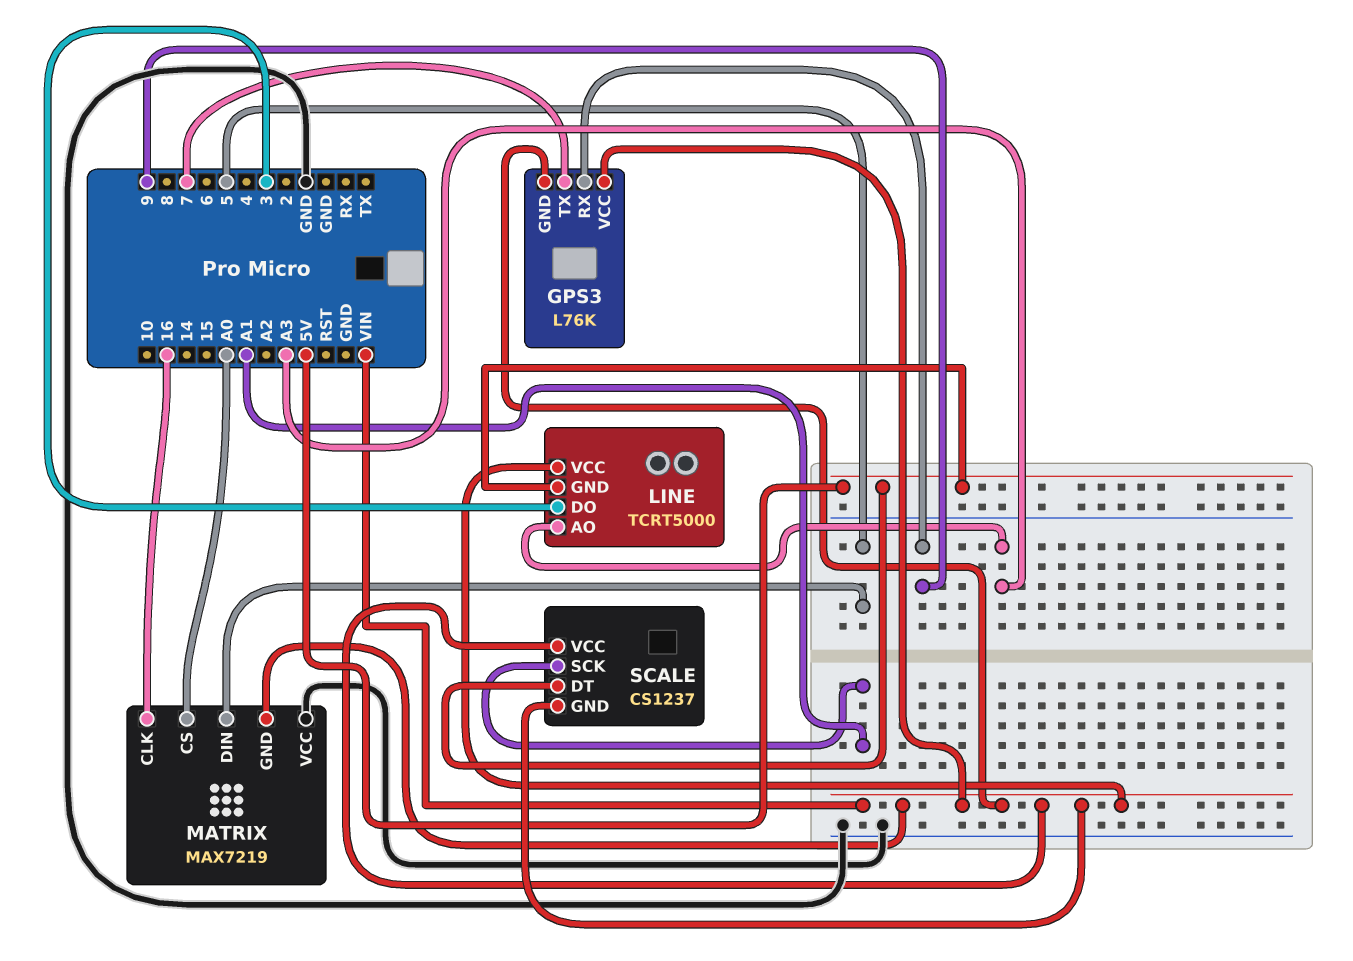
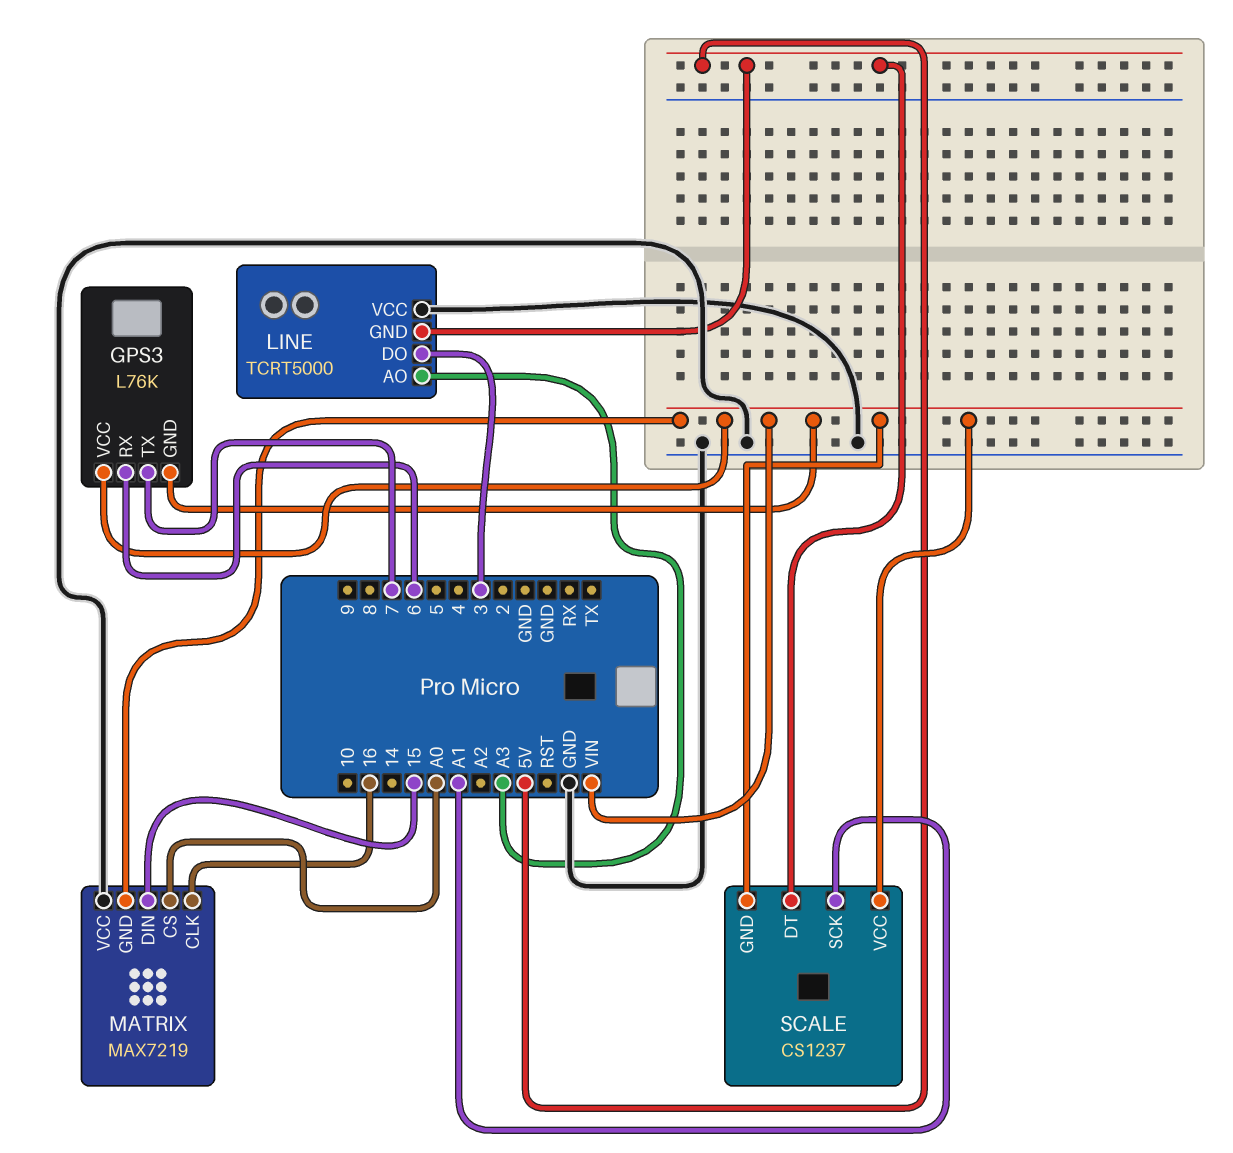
GPS3 pin RX: 9 -> 6
LINE pin VCC: VIN -> GND
MATRIX pin DIN: 5 -> 15

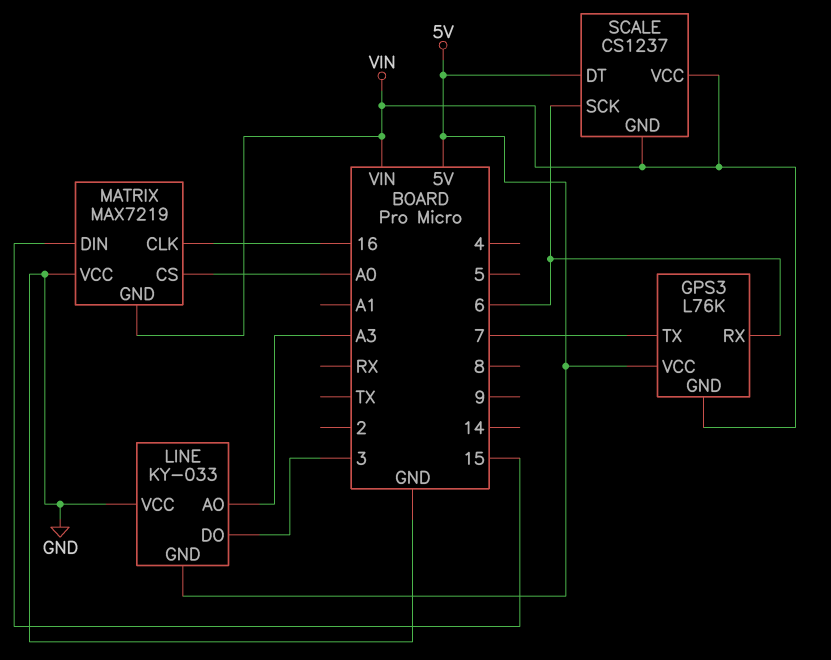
GPS3 pin VCC: VIN -> 5V
LINE: TCRT5000 -> KY-033
SCALE pin SCK: A1 -> 6

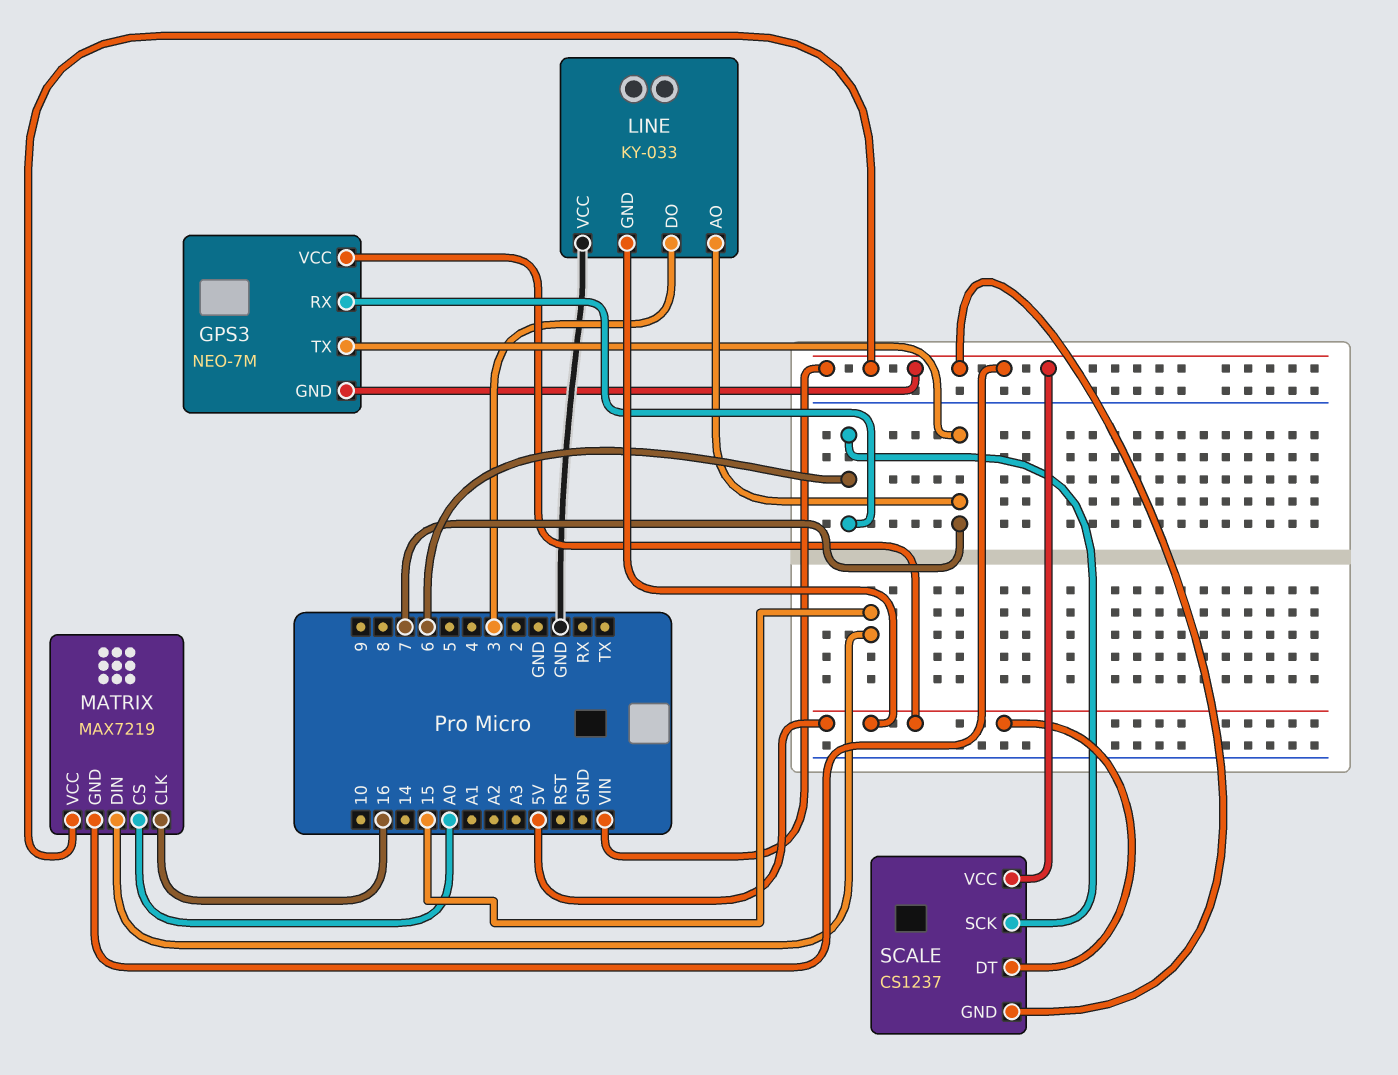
GPS3: L76K -> NEO-7M
LINE pin AO: A3 -> 7
MATRIX pin VCC: GND -> VIN

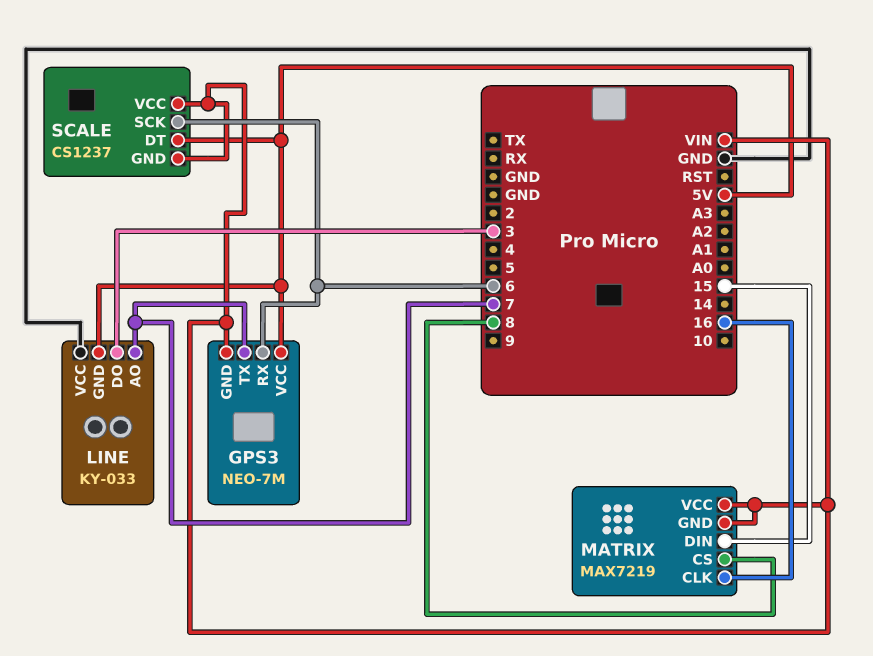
MATRIX pin CS: A0 -> 8

